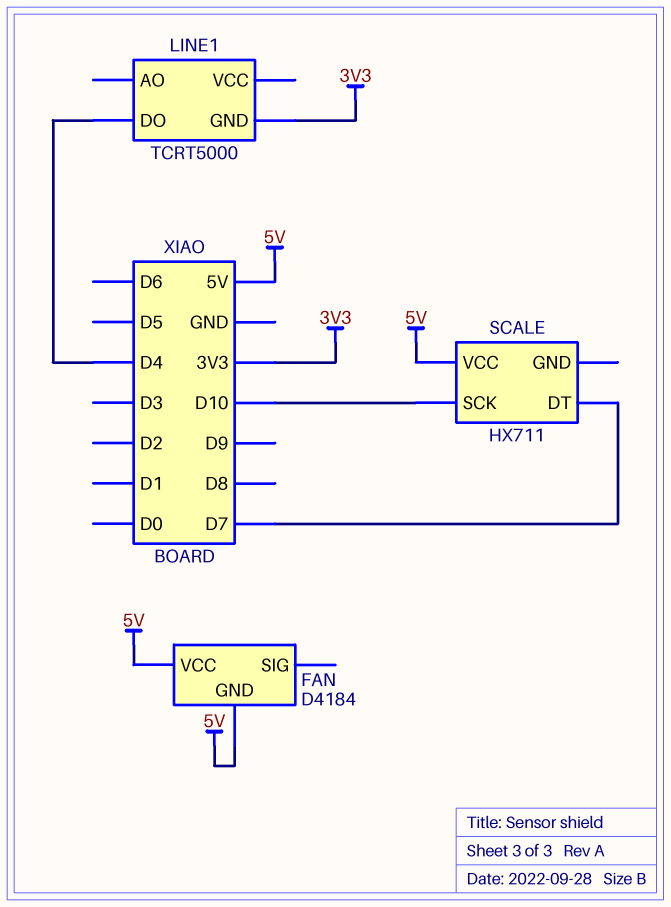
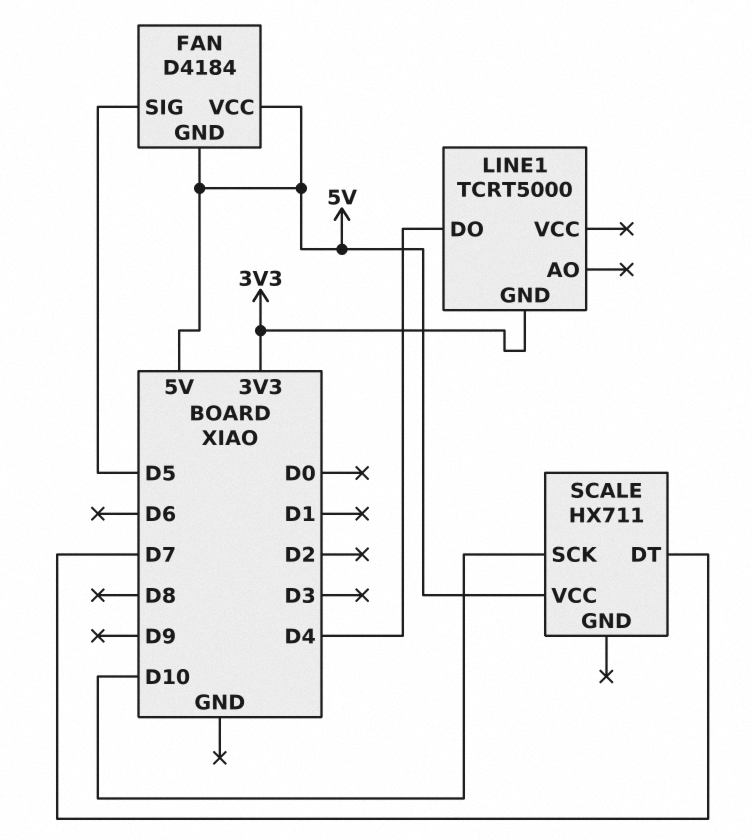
FAN pin SIG: none -> D5

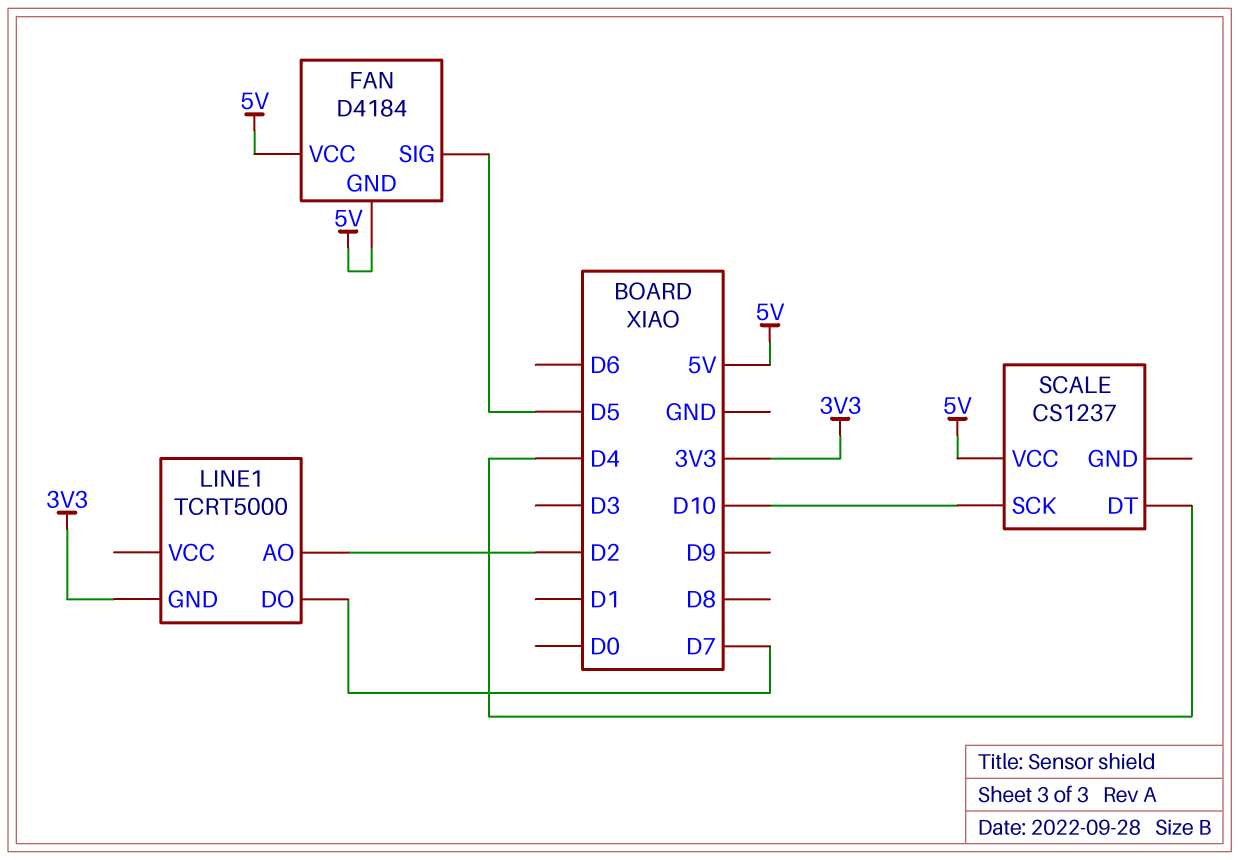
LINE1 pin AO: none -> D2
LINE1 pin DO: D4 -> D7
SCALE: HX711 -> CS1237
SCALE pin DT: D7 -> D4

